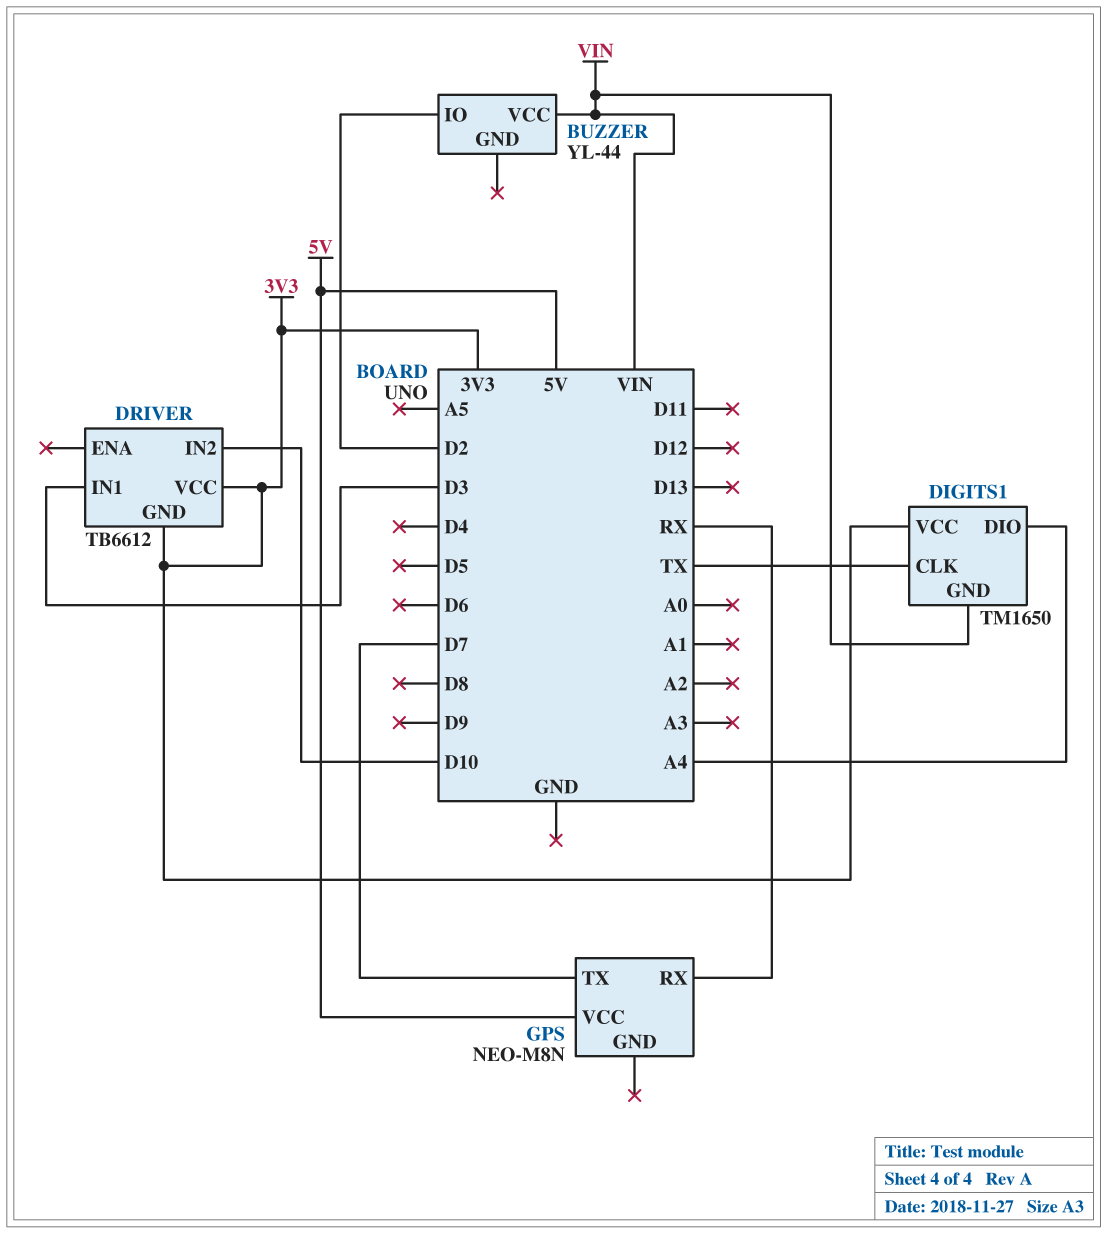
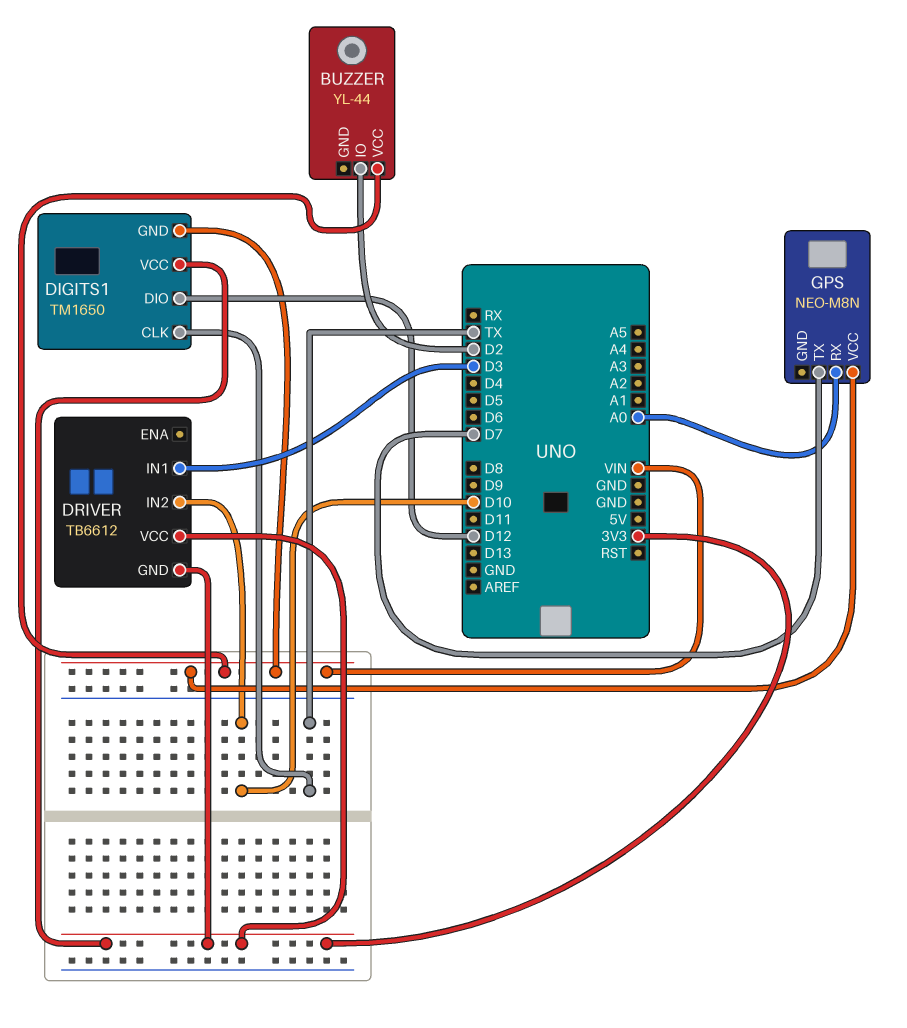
DIGITS1 pin DIO: A4 -> D12
GPS pin RX: RX -> A0
GPS pin VCC: 5V -> VIN

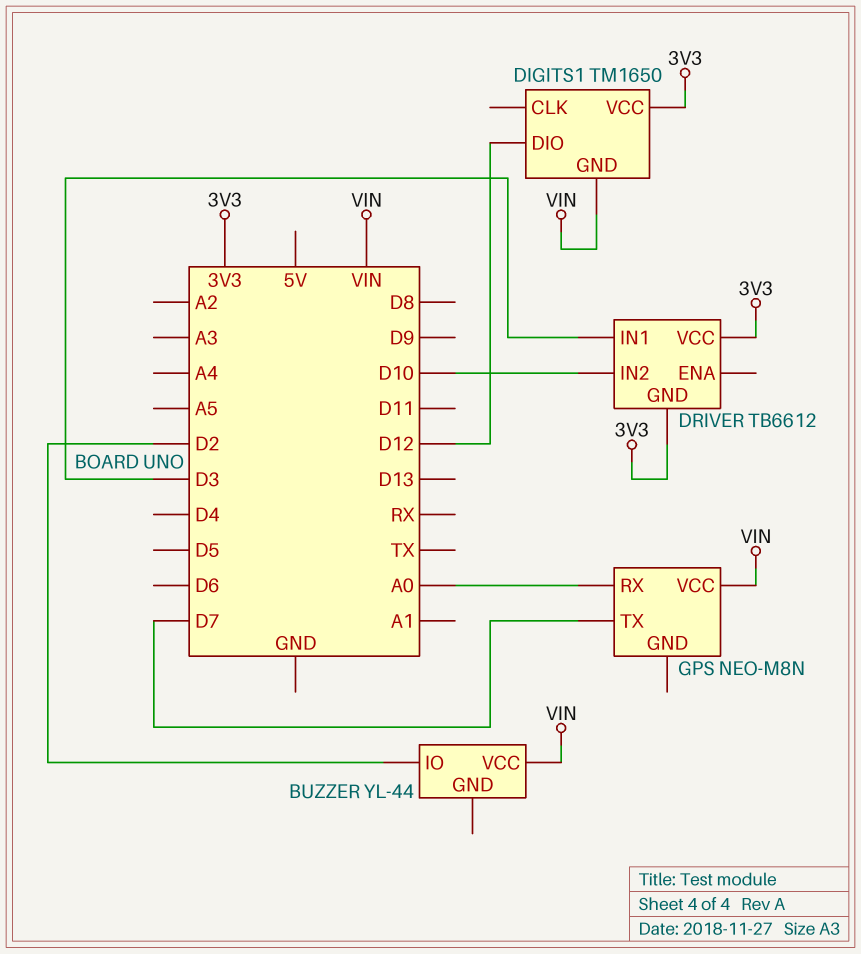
DIGITS1 pin CLK: TX -> none

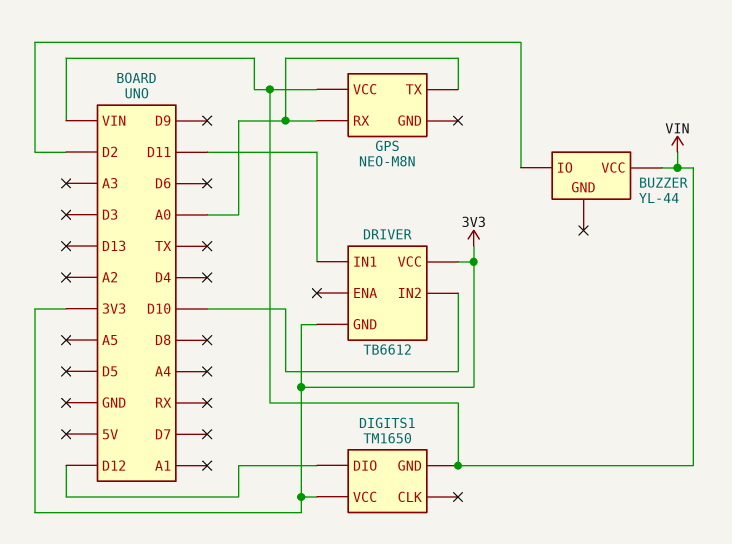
DRIVER pin IN1: D3 -> D11
GPS pin TX: D7 -> A0

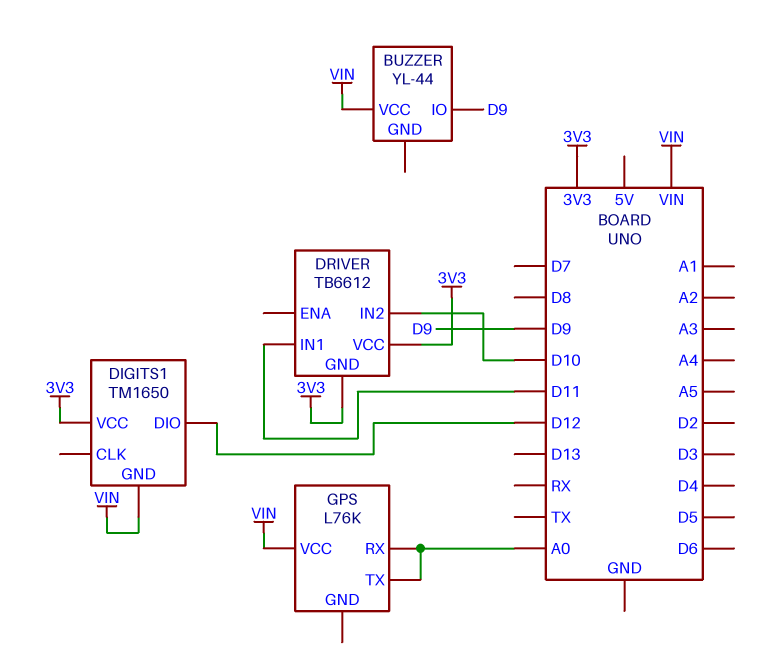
BUZZER pin IO: D2 -> D9
GPS: NEO-M8N -> L76K

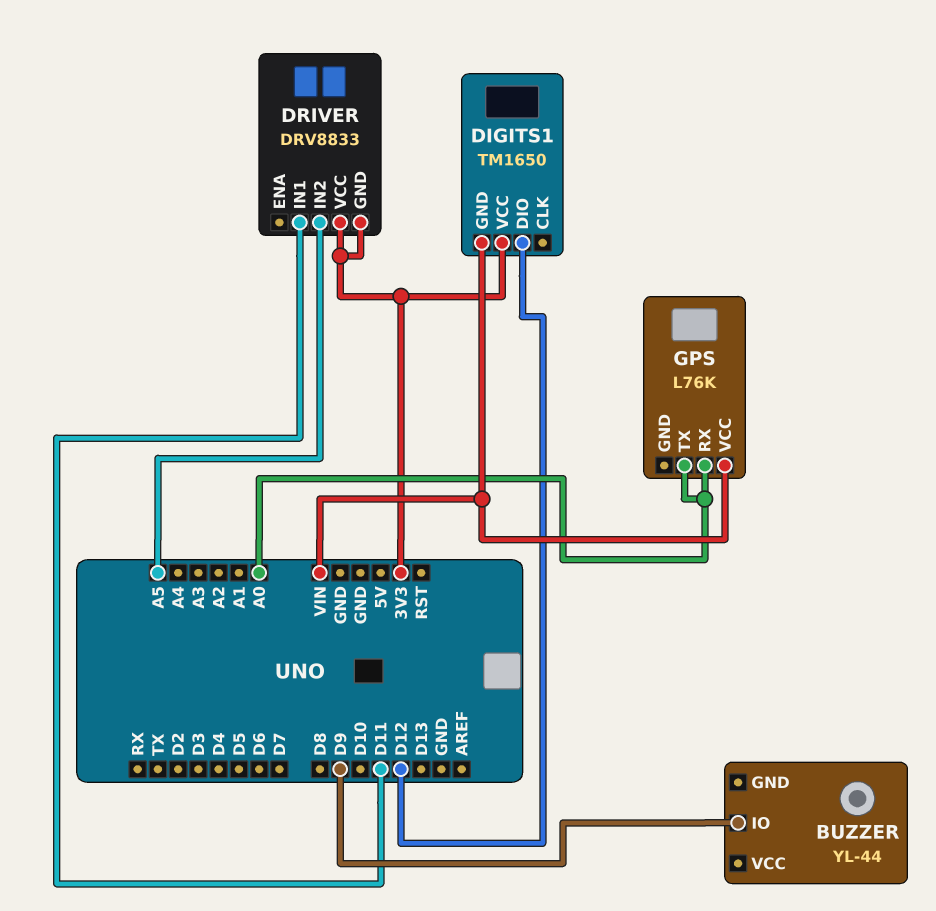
BUZZER pin VCC: VIN -> none
DRIVER: TB6612 -> DRV8833
DRIVER pin IN2: D10 -> A5

